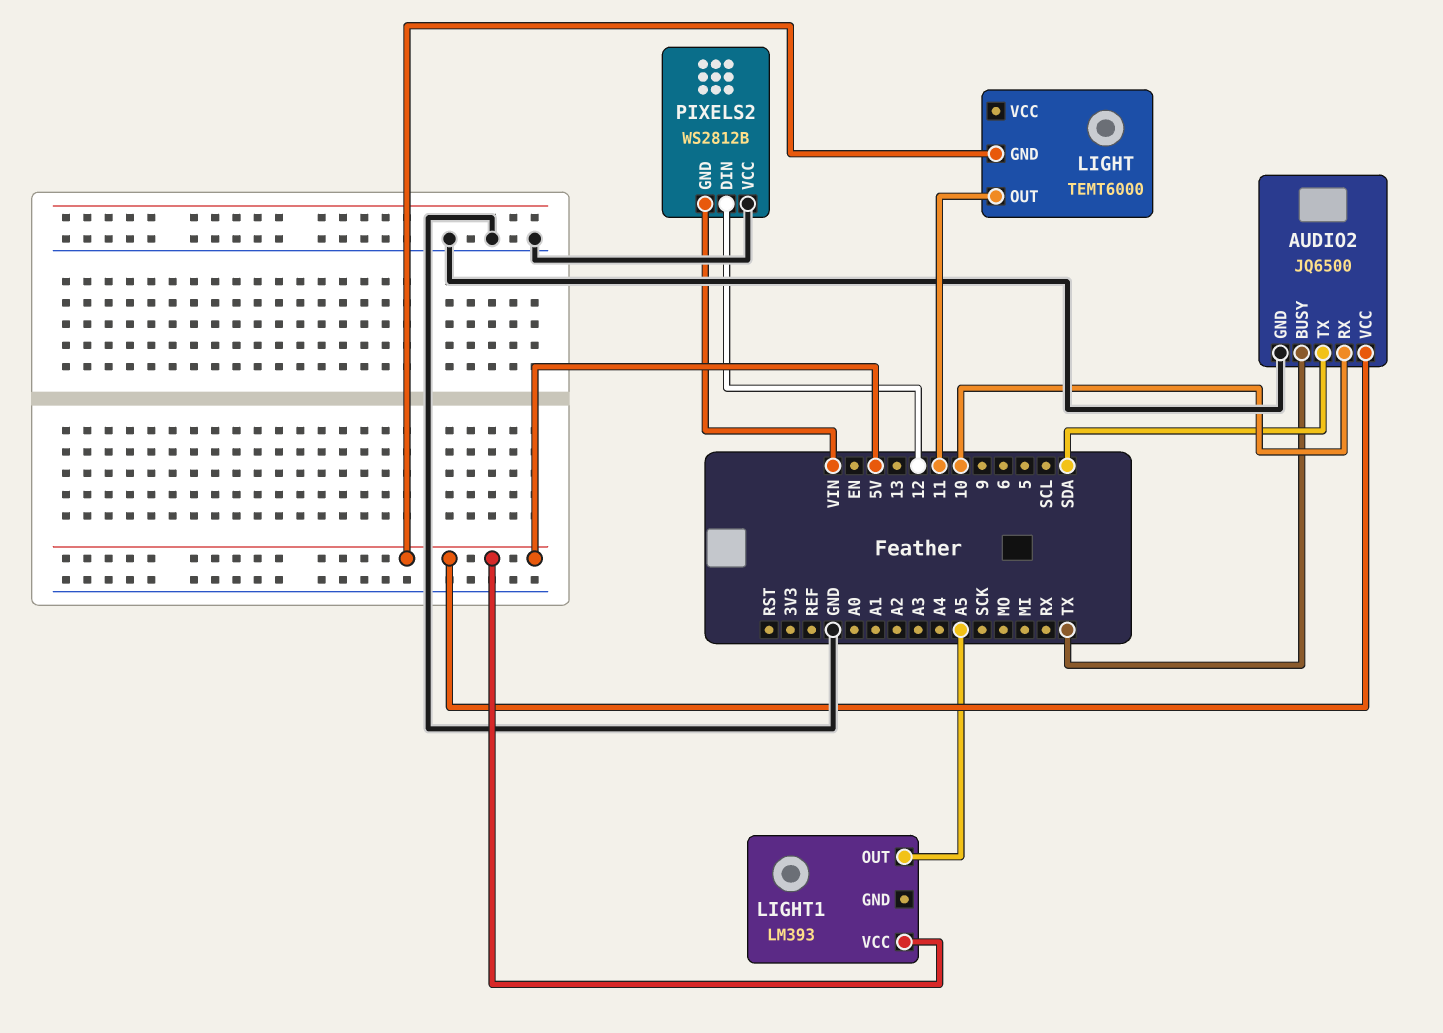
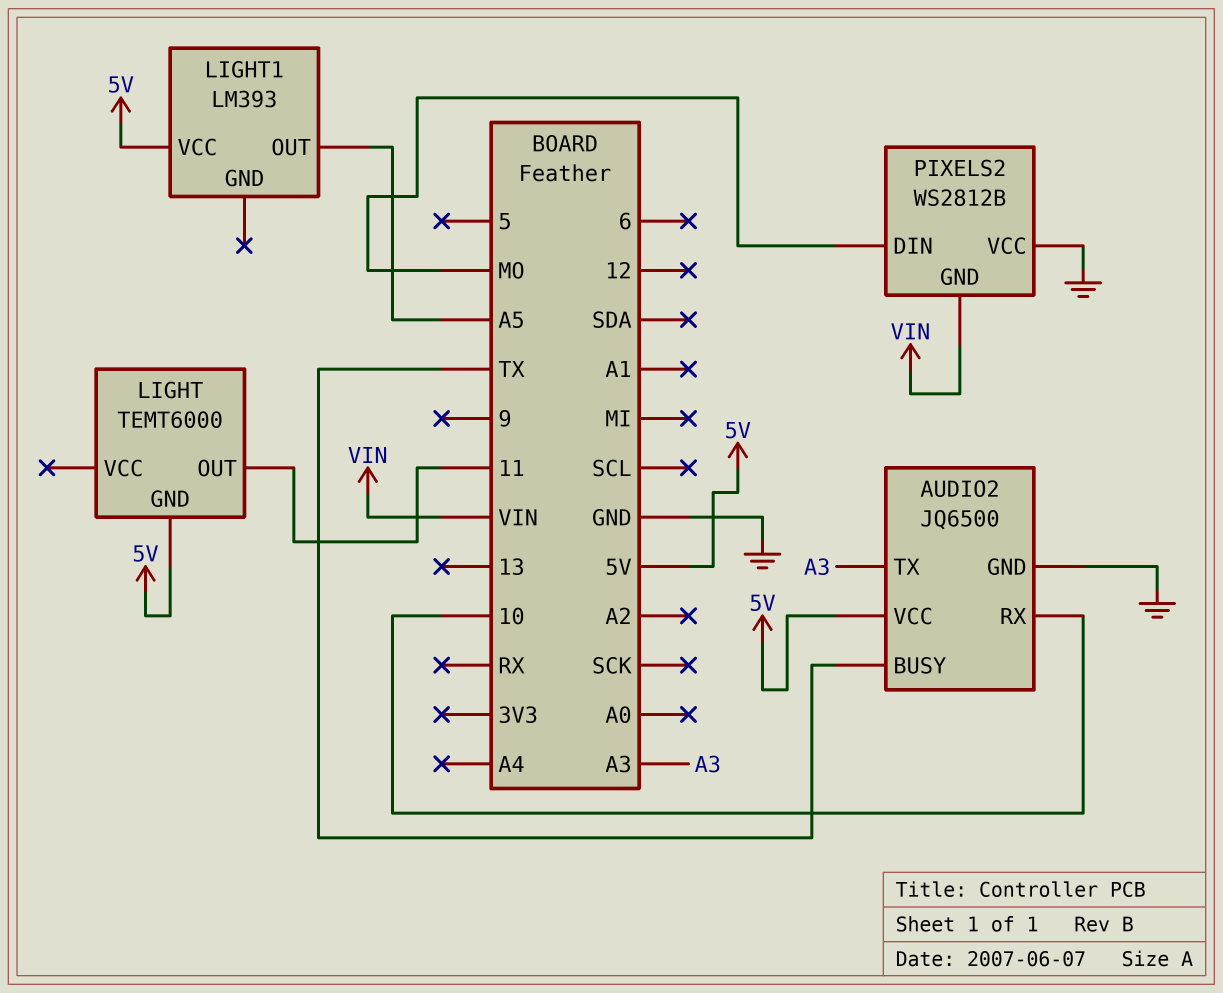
AUDIO2 pin TX: SDA -> A3
PIXELS2 pin DIN: 12 -> MO

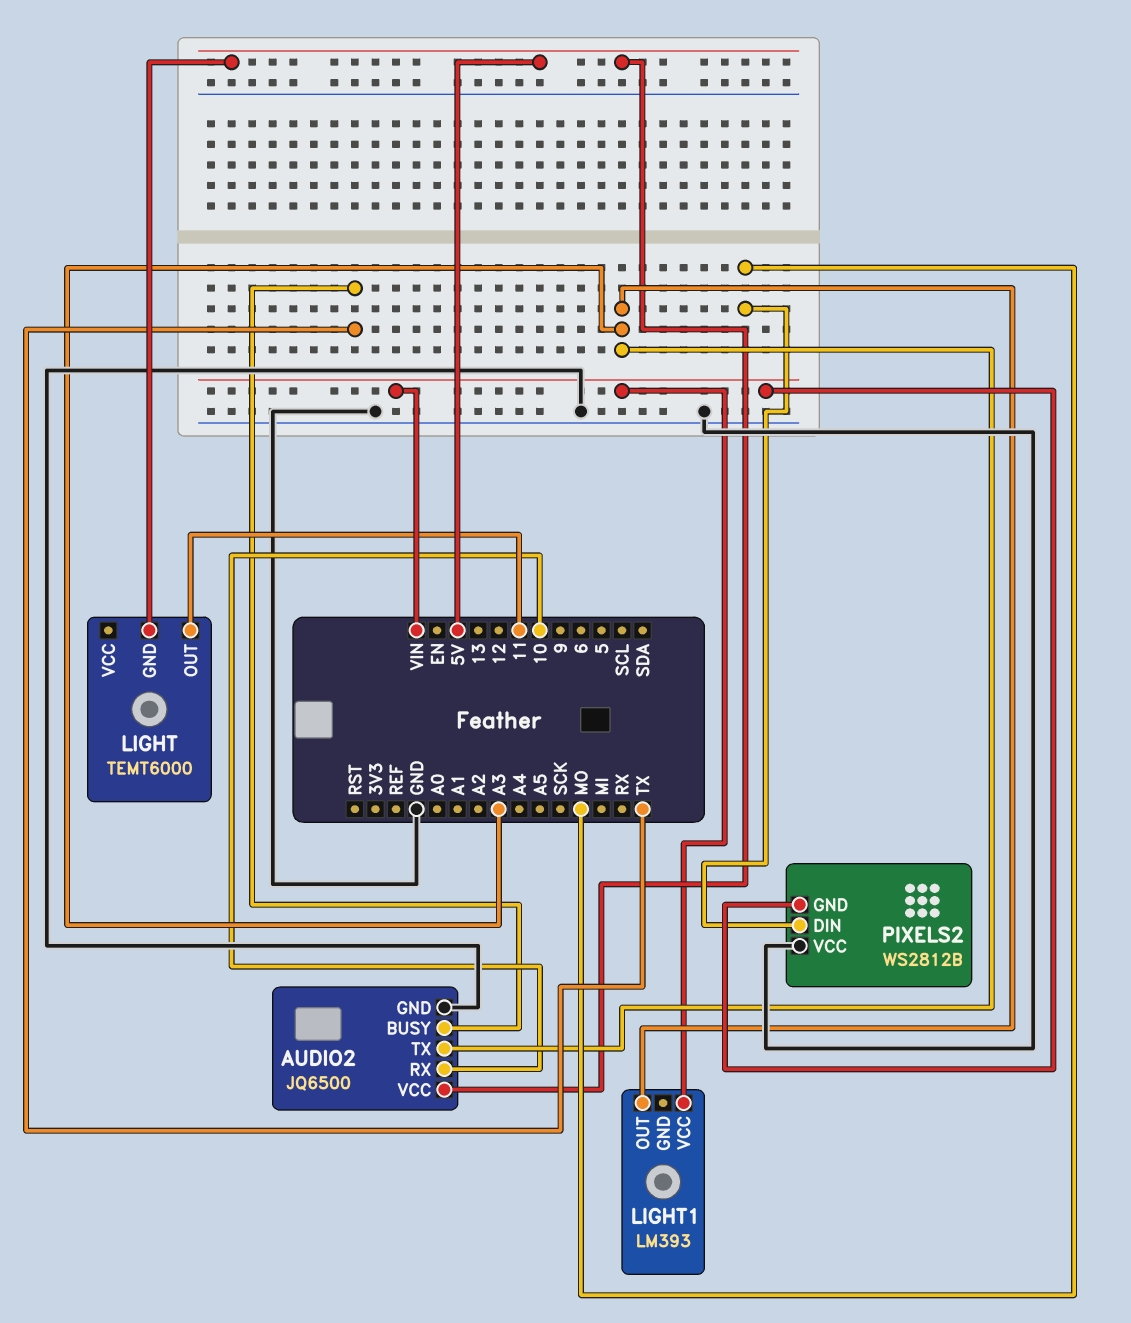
LIGHT1 pin OUT: A5 -> A3
LIGHT1 pin VCC: 5V -> VIN

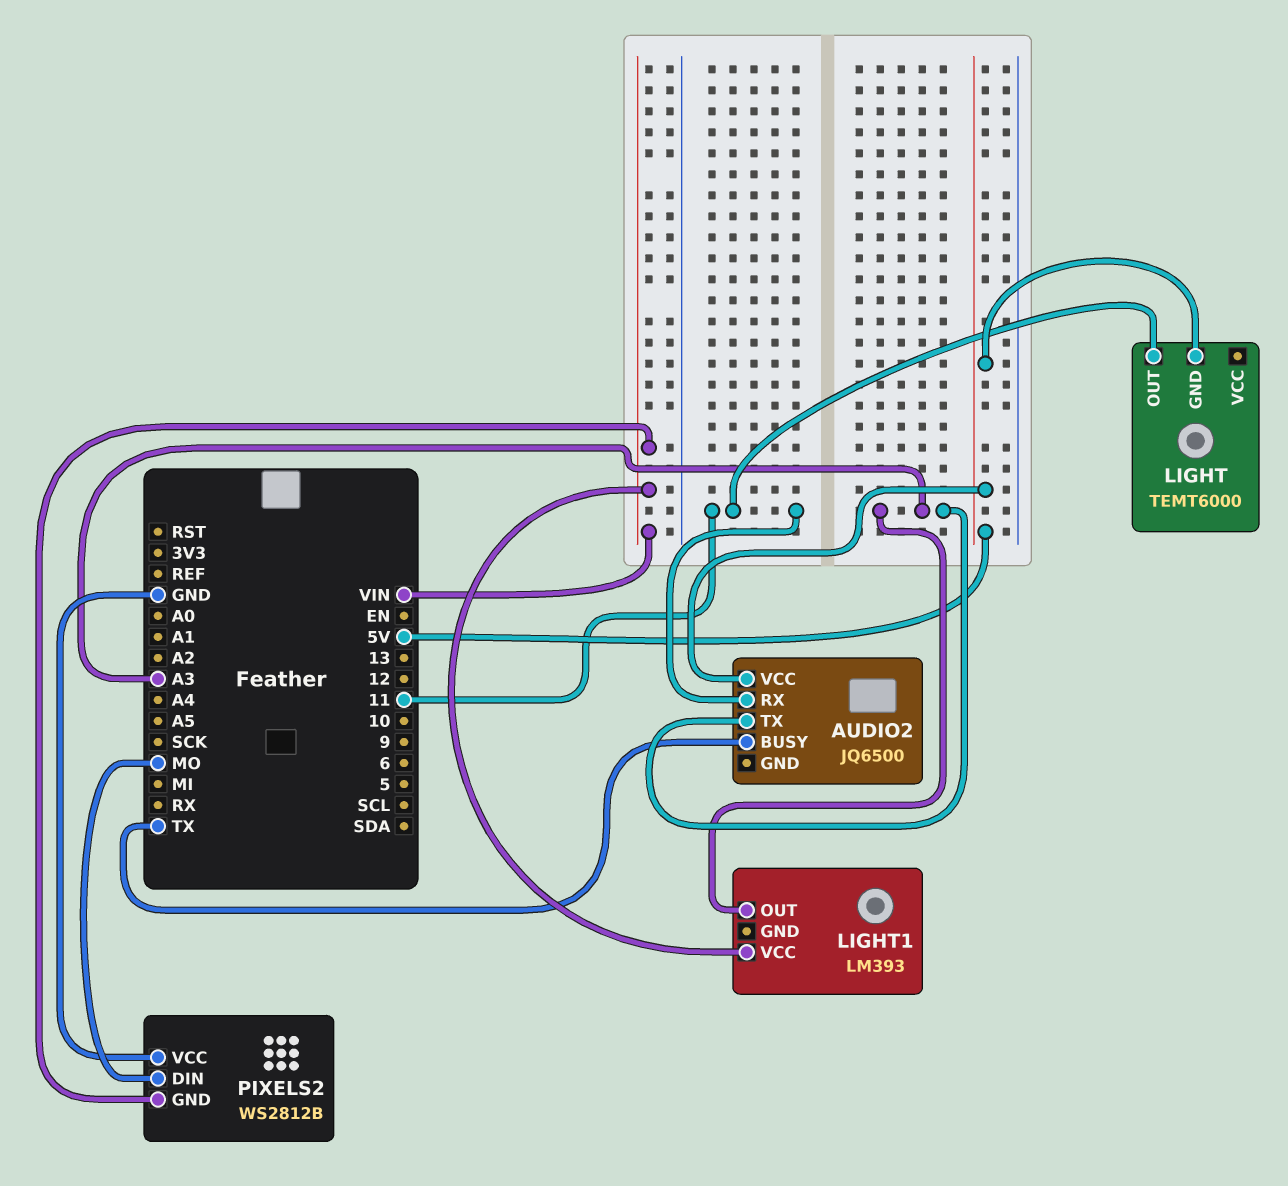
AUDIO2 pin GND: GND -> none
AUDIO2 pin RX: 10 -> 11

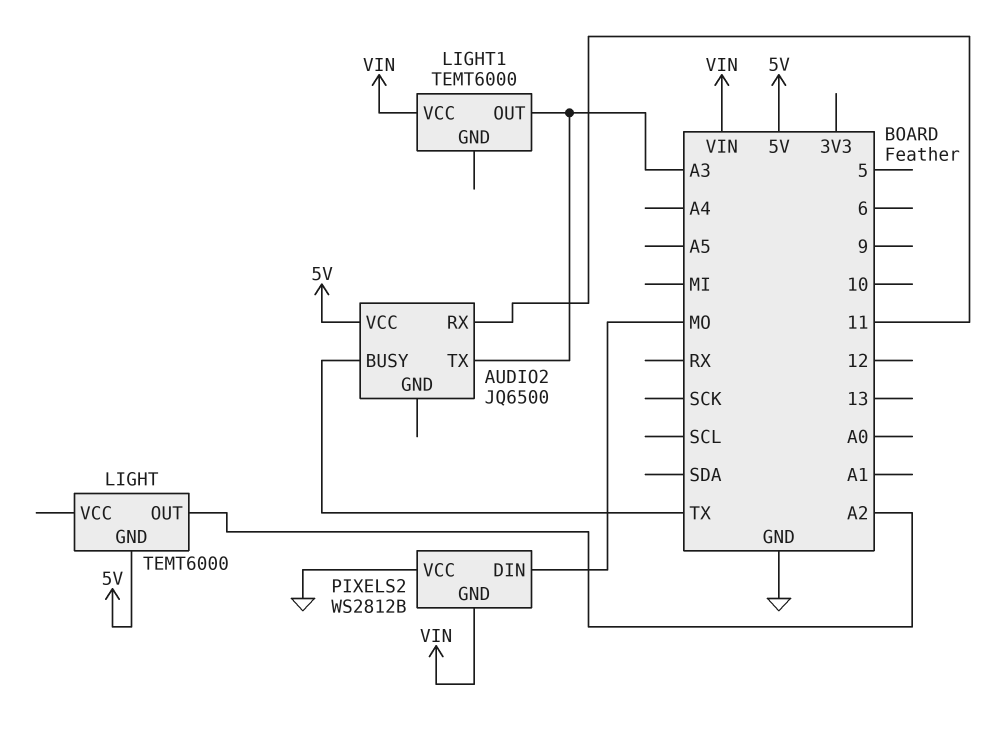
LIGHT pin OUT: 11 -> A2
LIGHT1: LM393 -> TEMT6000

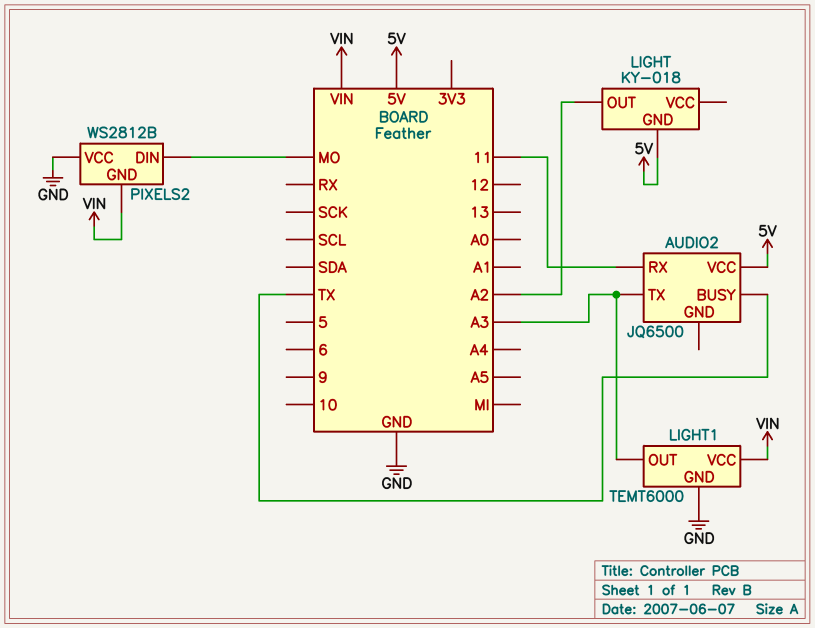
LIGHT: TEMT6000 -> KY-018
LIGHT1 pin GND: none -> GND

